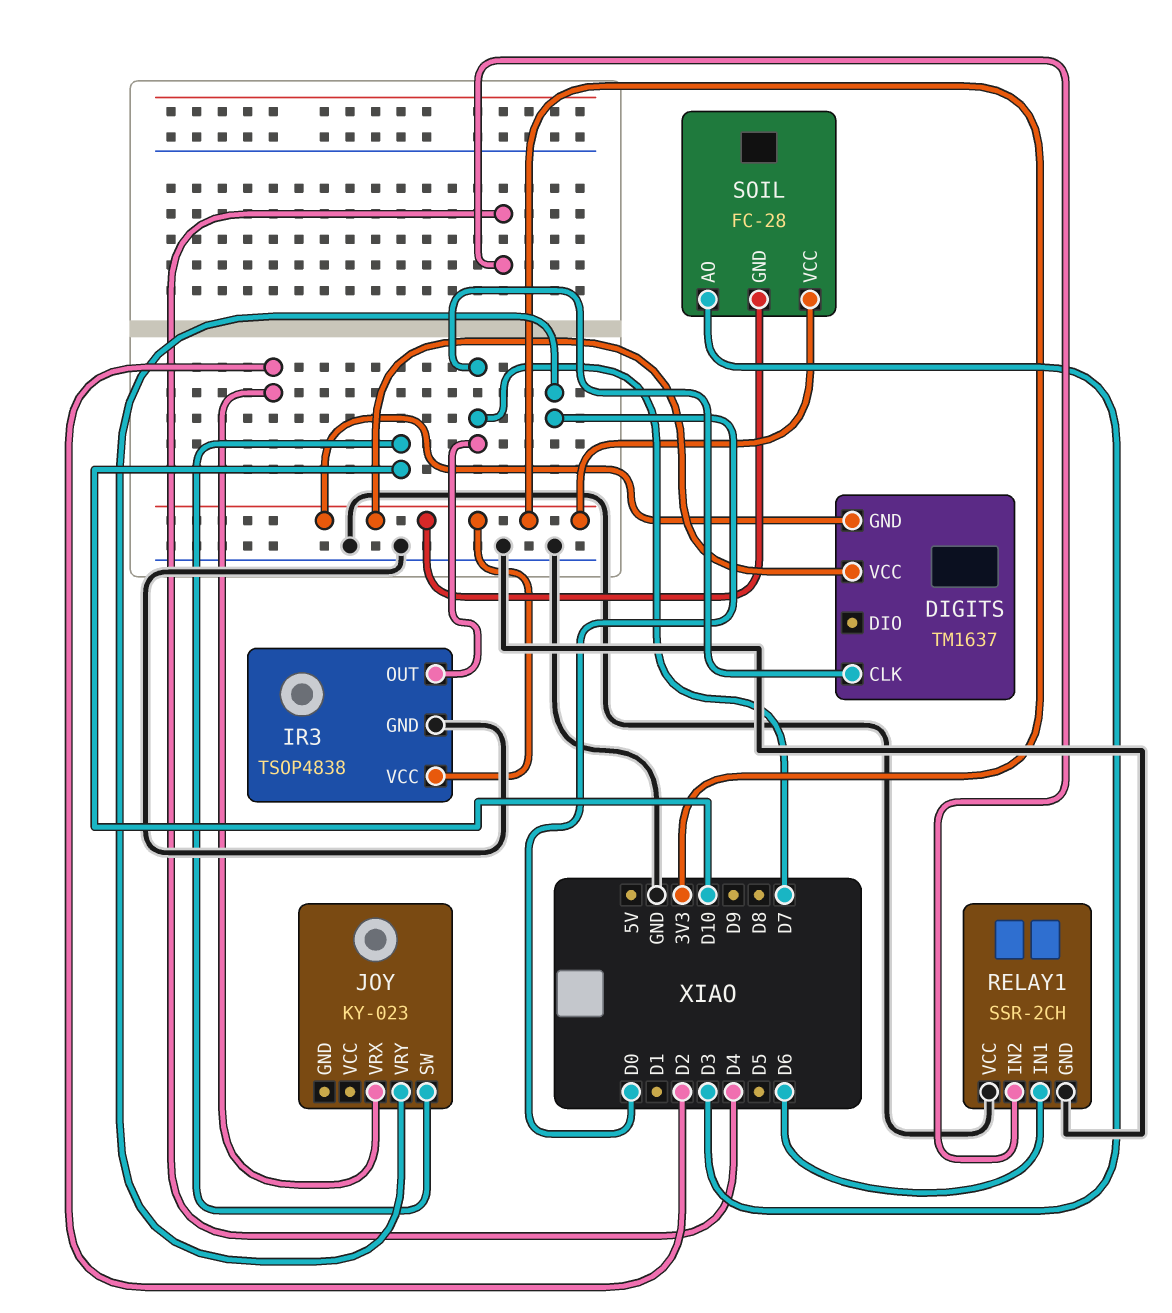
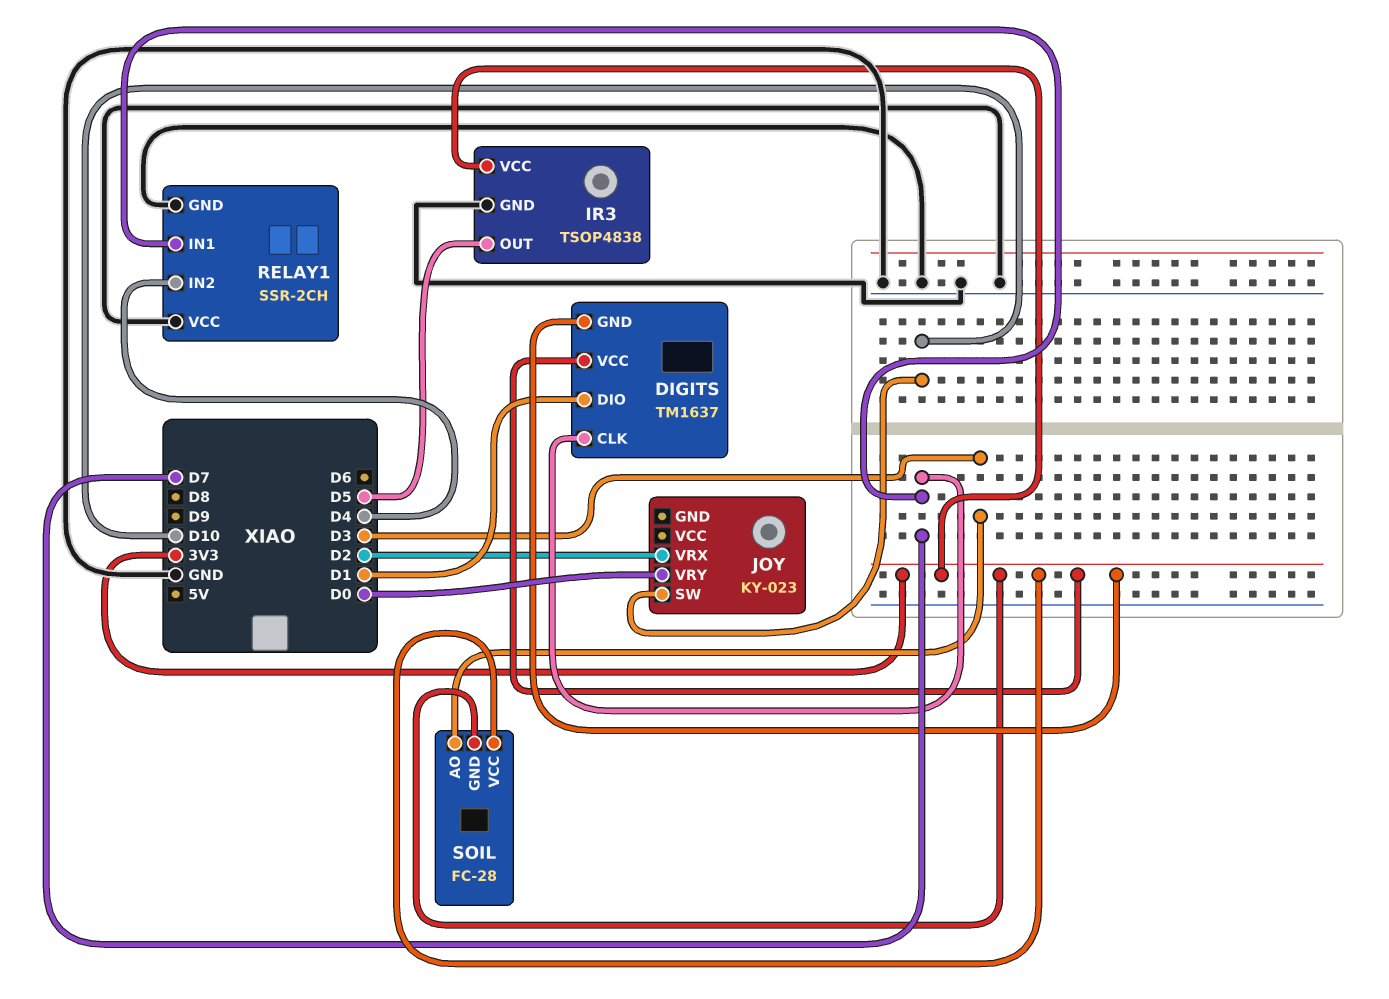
DIGITS pin DIO: none -> D1
IR3 pin OUT: D7 -> D5
RELAY1 pin IN1: D6 -> D7

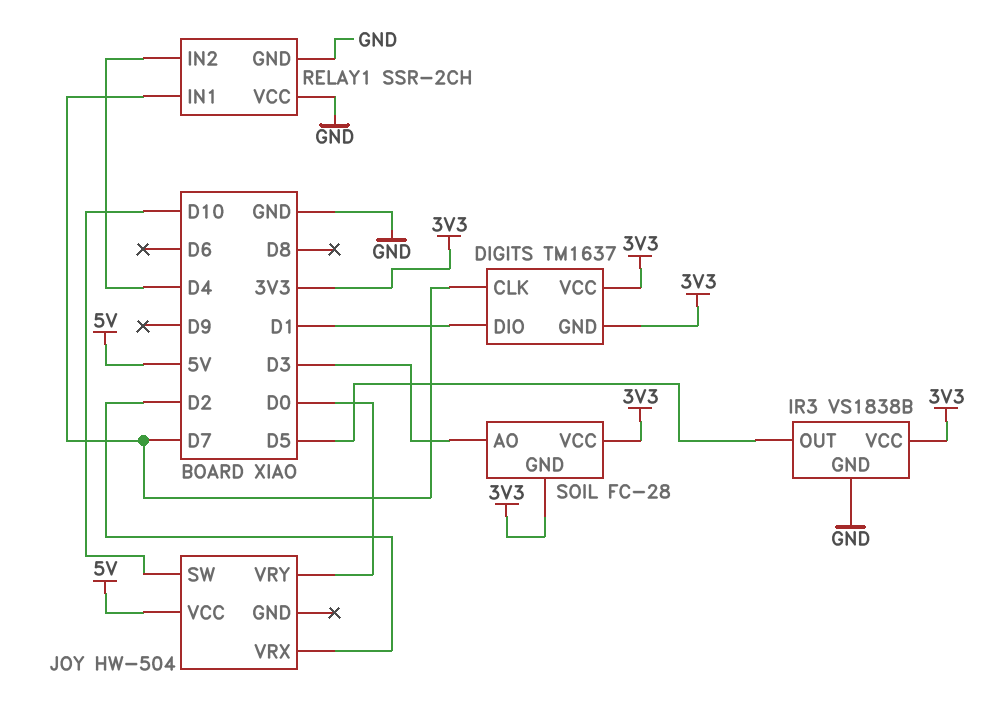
IR3: TSOP4838 -> VS1838B
JOY: KY-023 -> HW-504
JOY pin VCC: none -> 5V

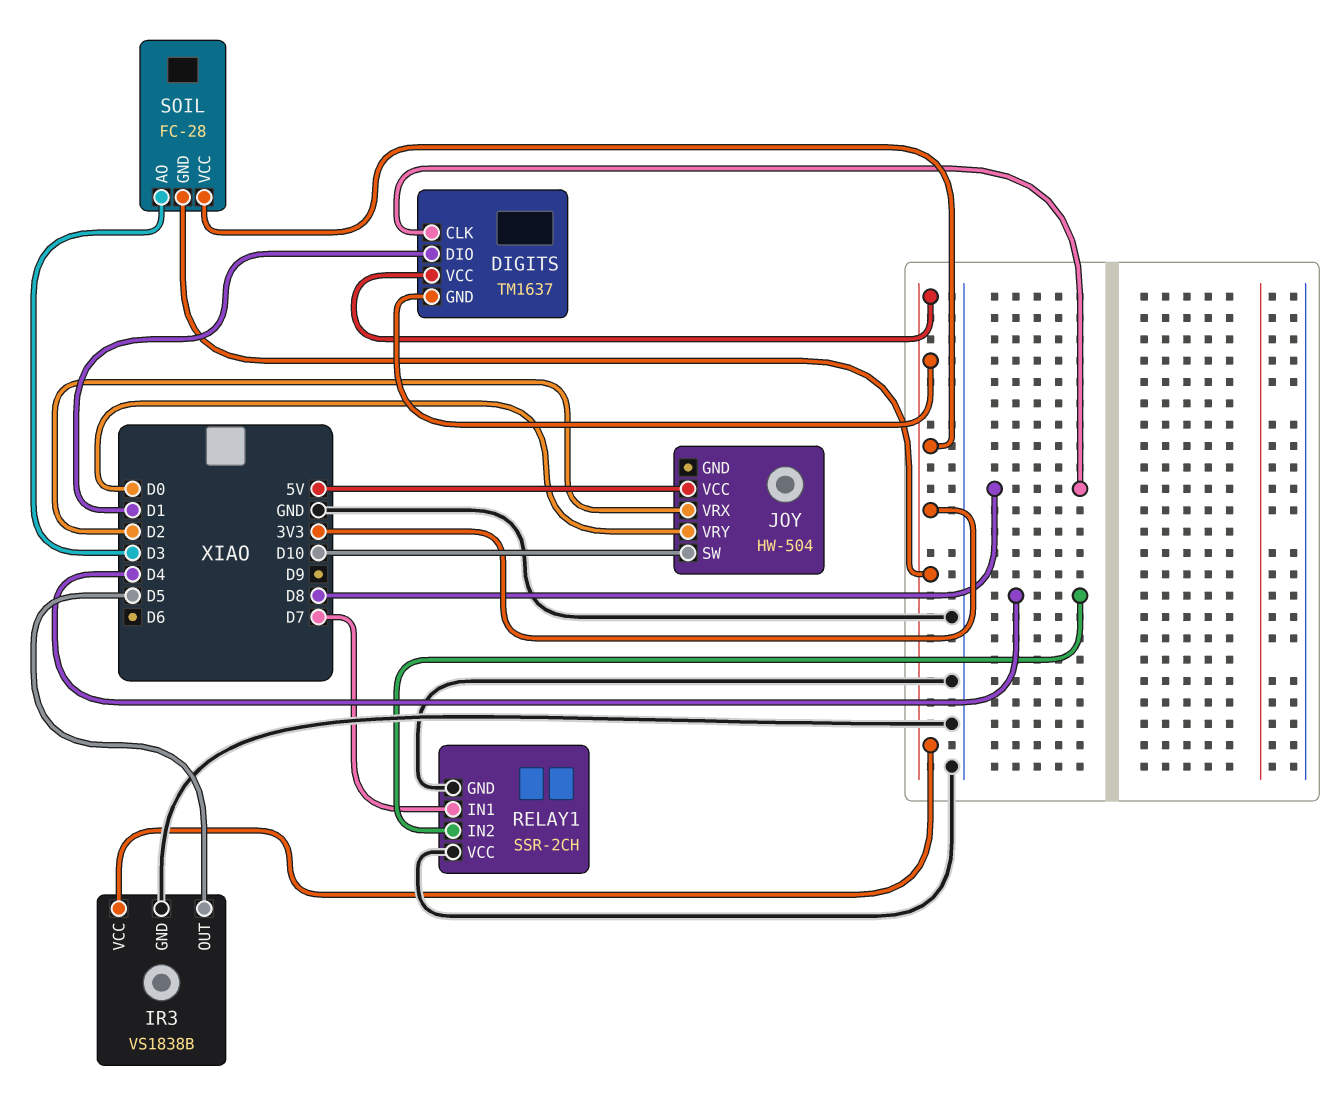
DIGITS pin CLK: D7 -> D8

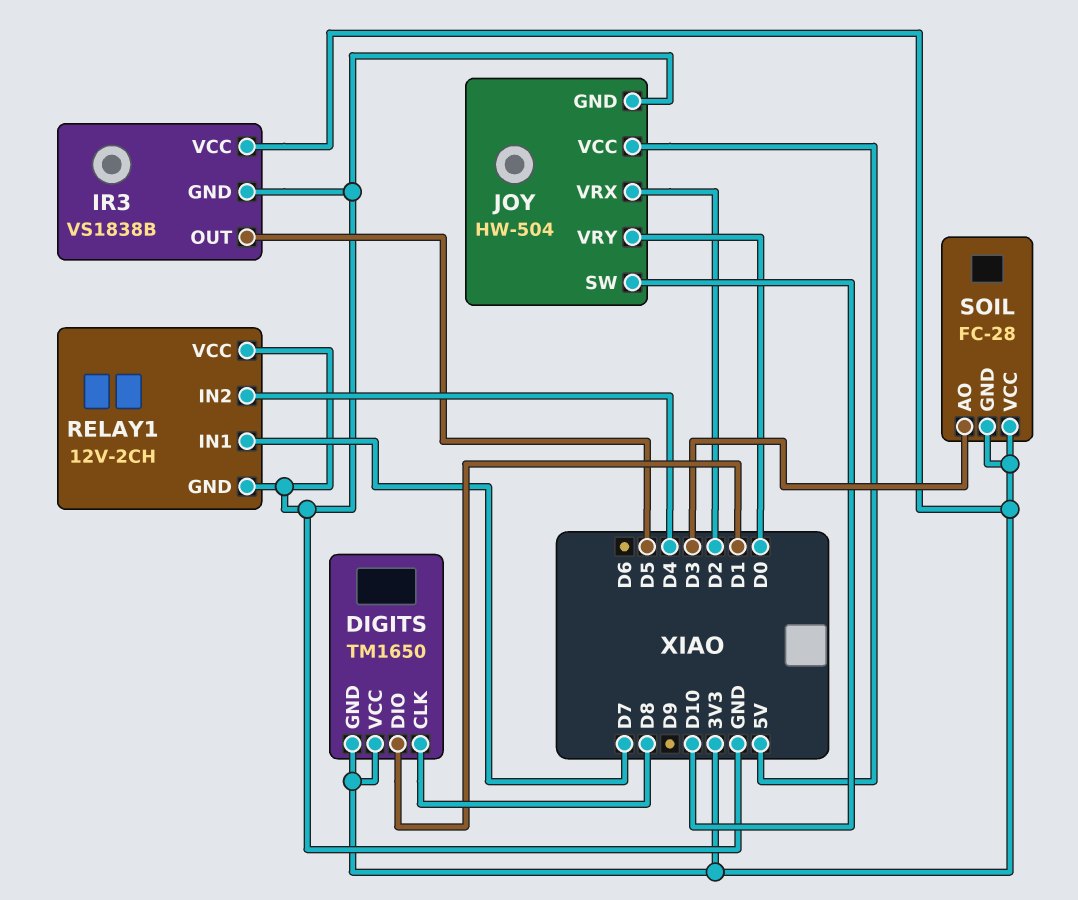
DIGITS: TM1637 -> TM1650
JOY pin GND: none -> GND
RELAY1: SSR-2CH -> 12V-2CH

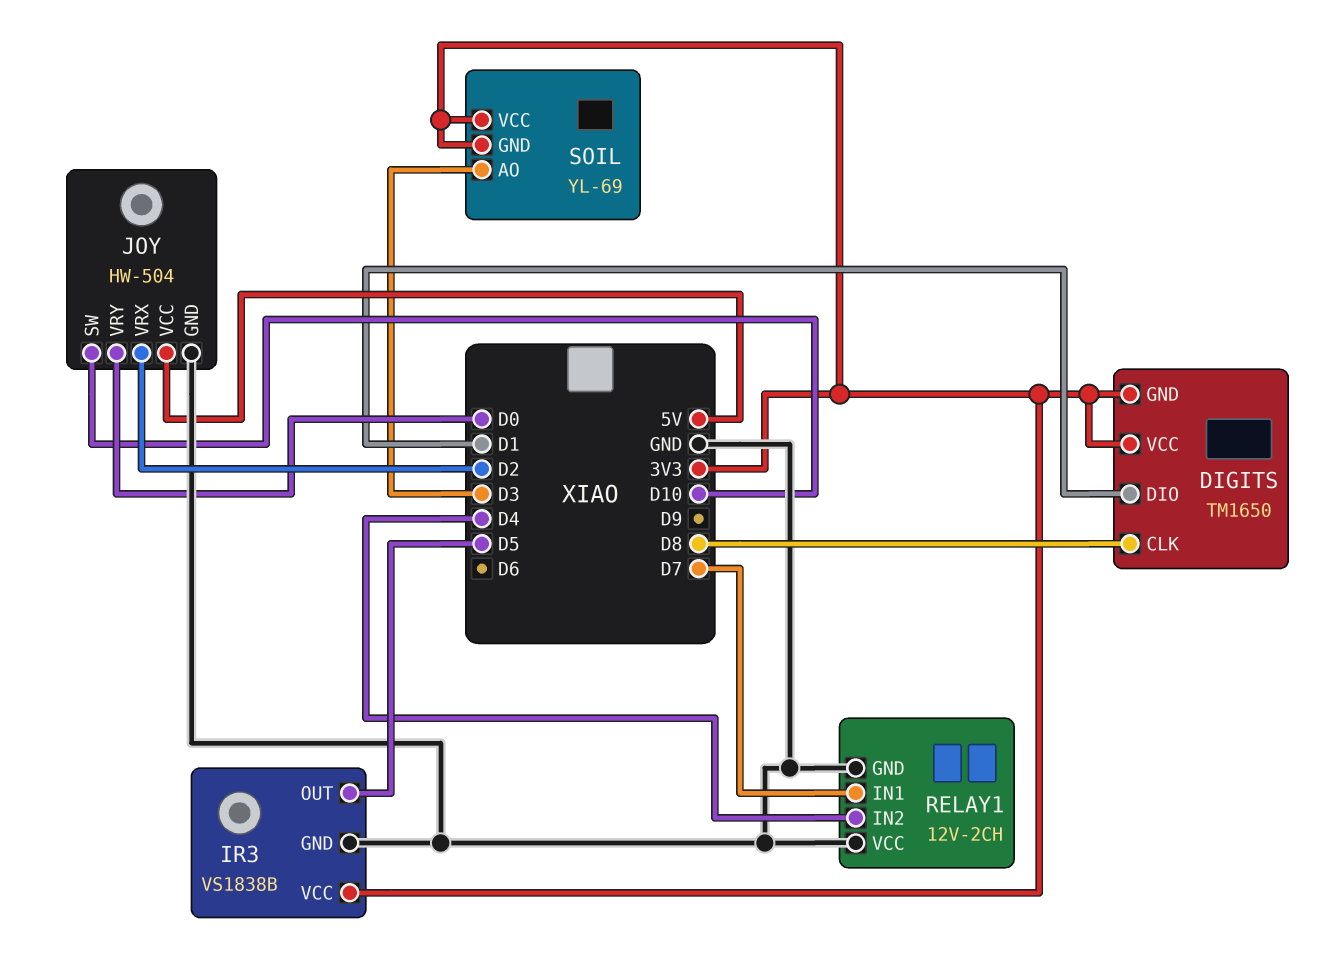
SOIL: FC-28 -> YL-69

